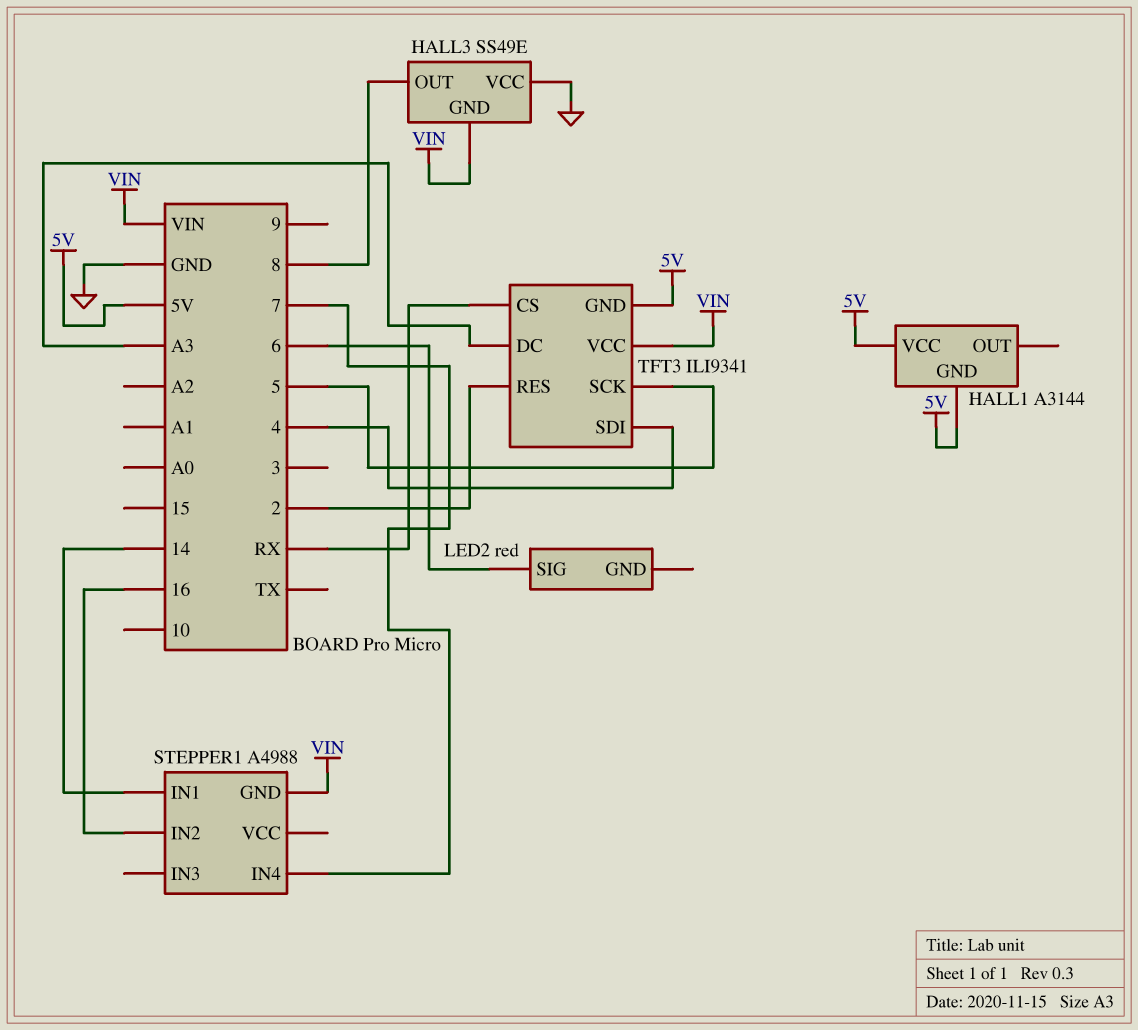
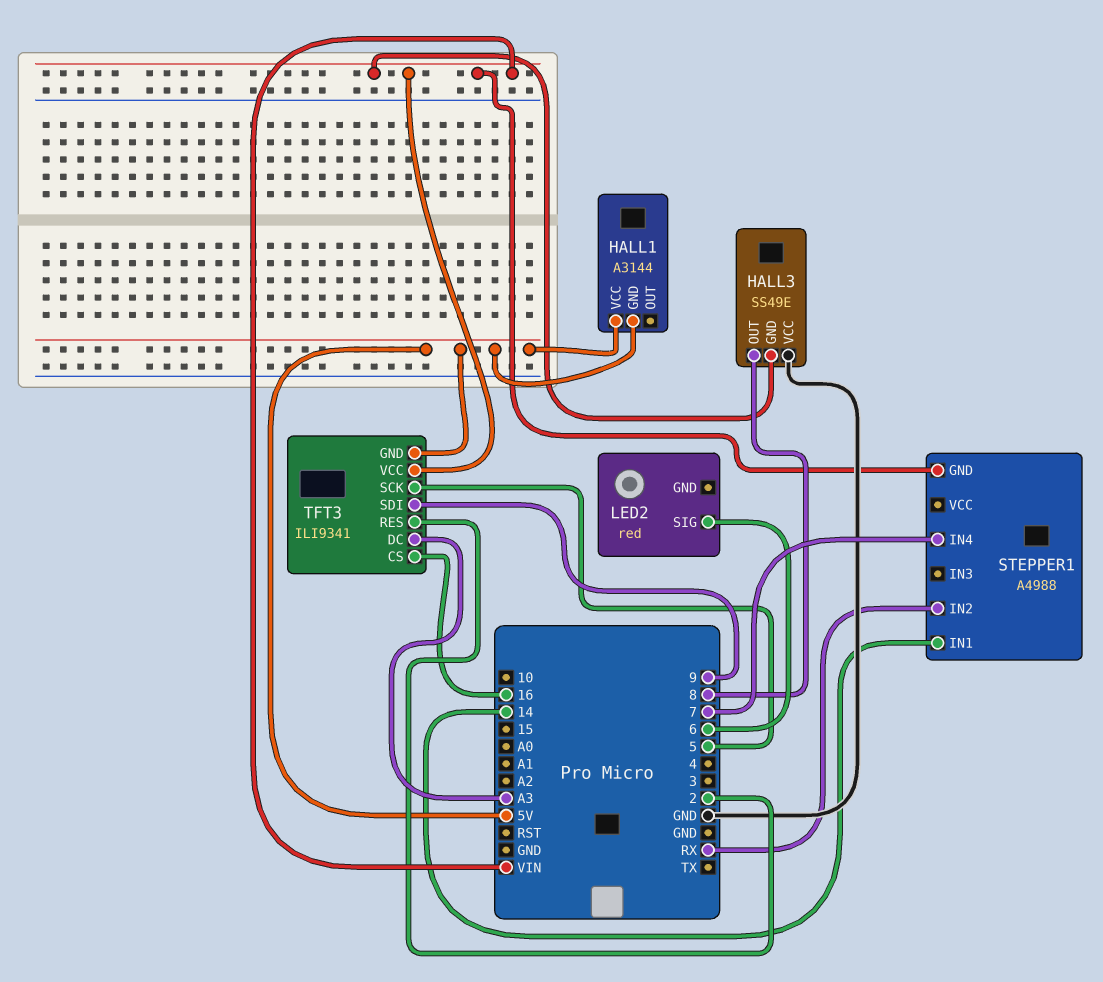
STEPPER1 pin IN2: 16 -> RX
TFT3 pin CS: RX -> 16
TFT3 pin SDI: 4 -> 9

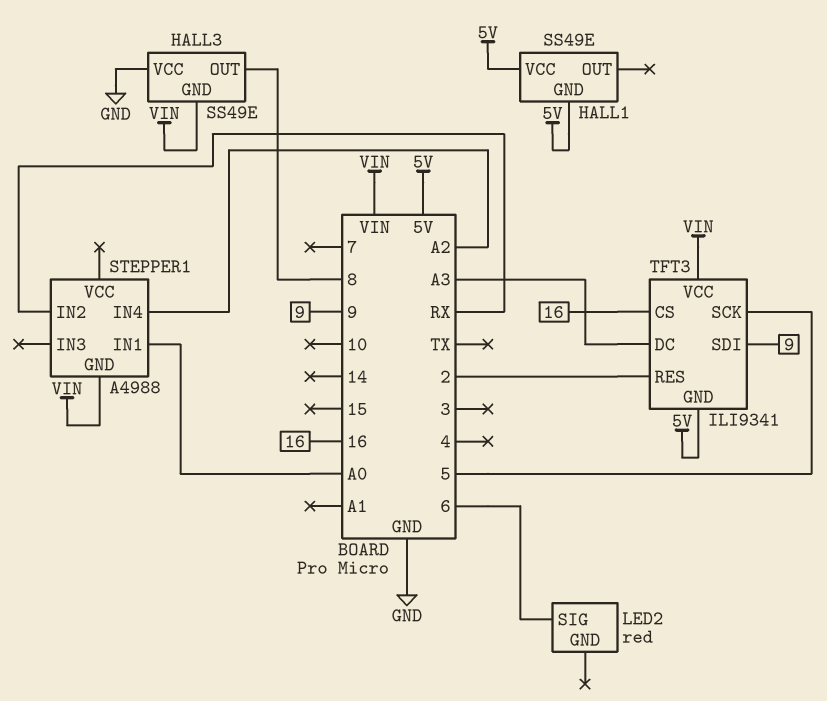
HALL1: A3144 -> SS49E
STEPPER1 pin IN1: 14 -> A0
STEPPER1 pin IN4: 7 -> A2

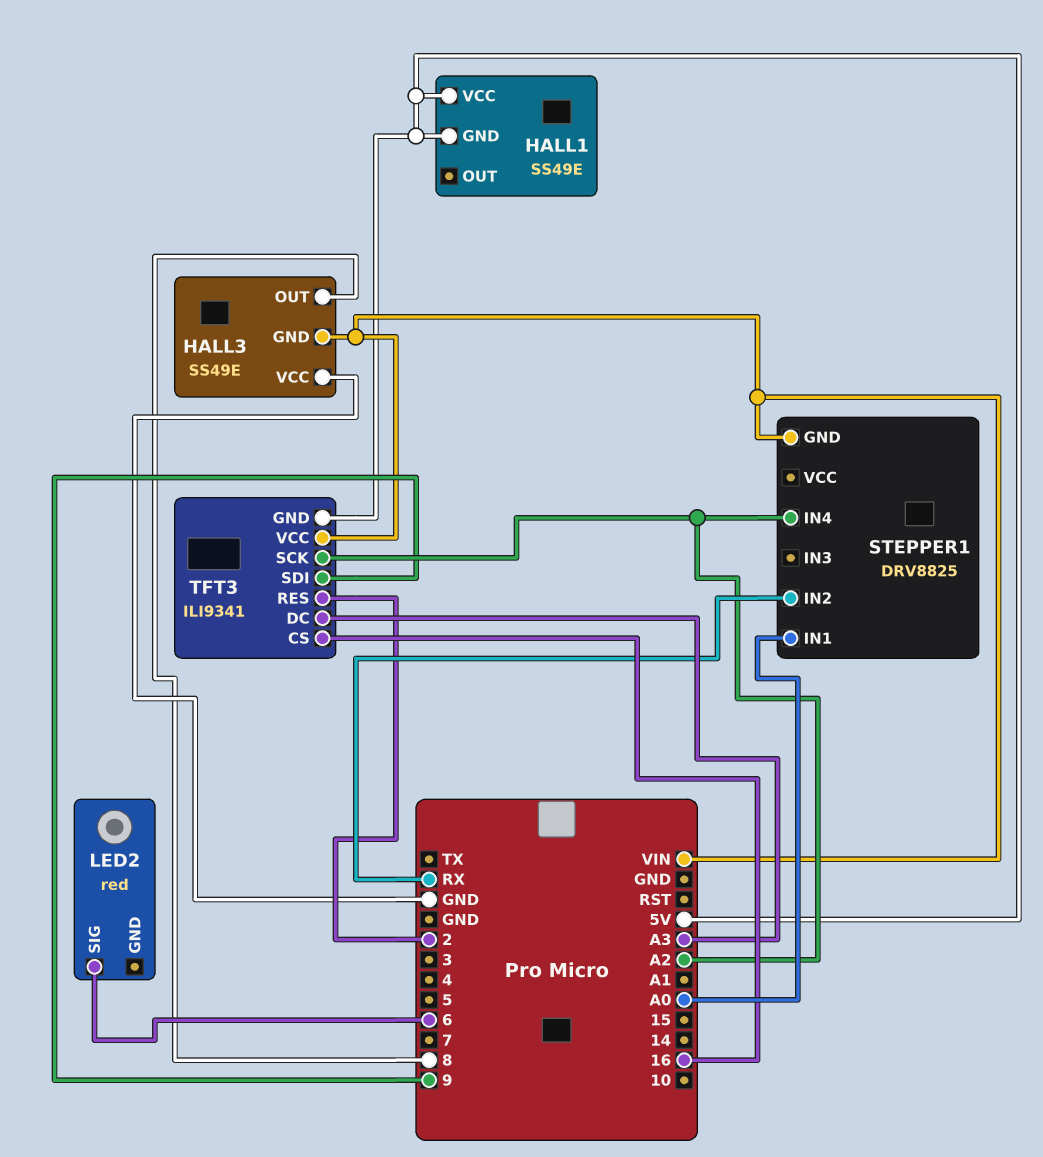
STEPPER1: A4988 -> DRV8825
TFT3 pin SCK: 5 -> A2

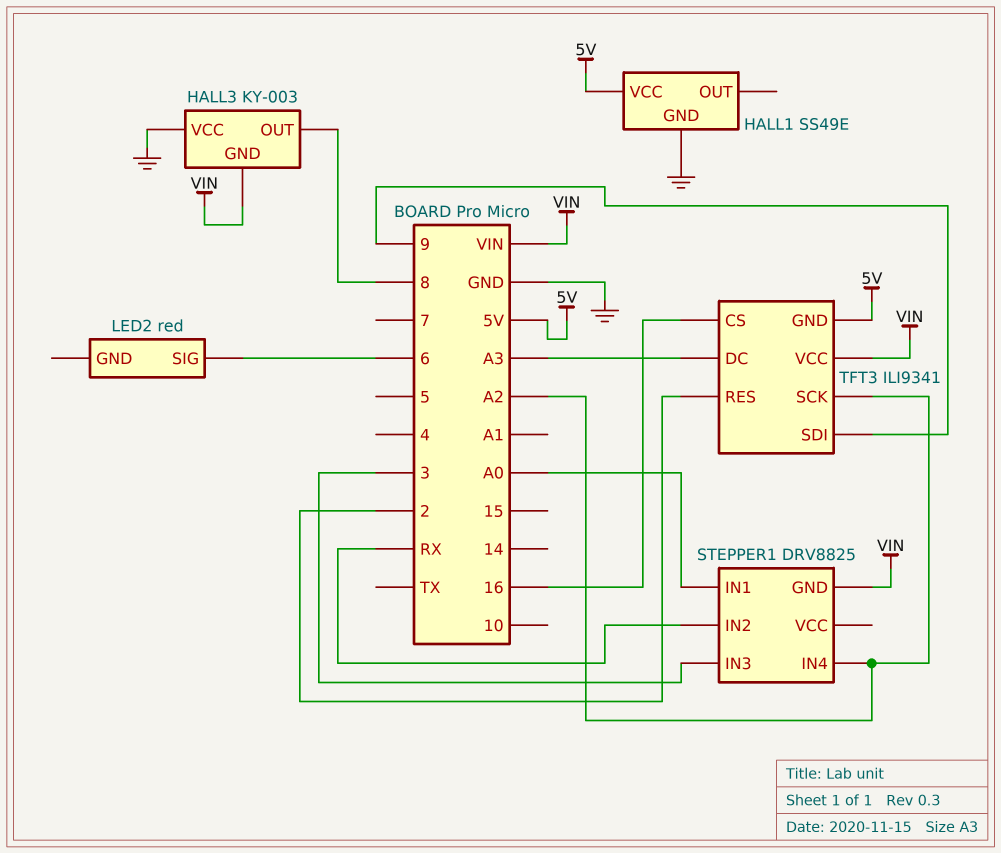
HALL1 pin GND: 5V -> GND
HALL3: SS49E -> KY-003
STEPPER1 pin IN3: none -> 3

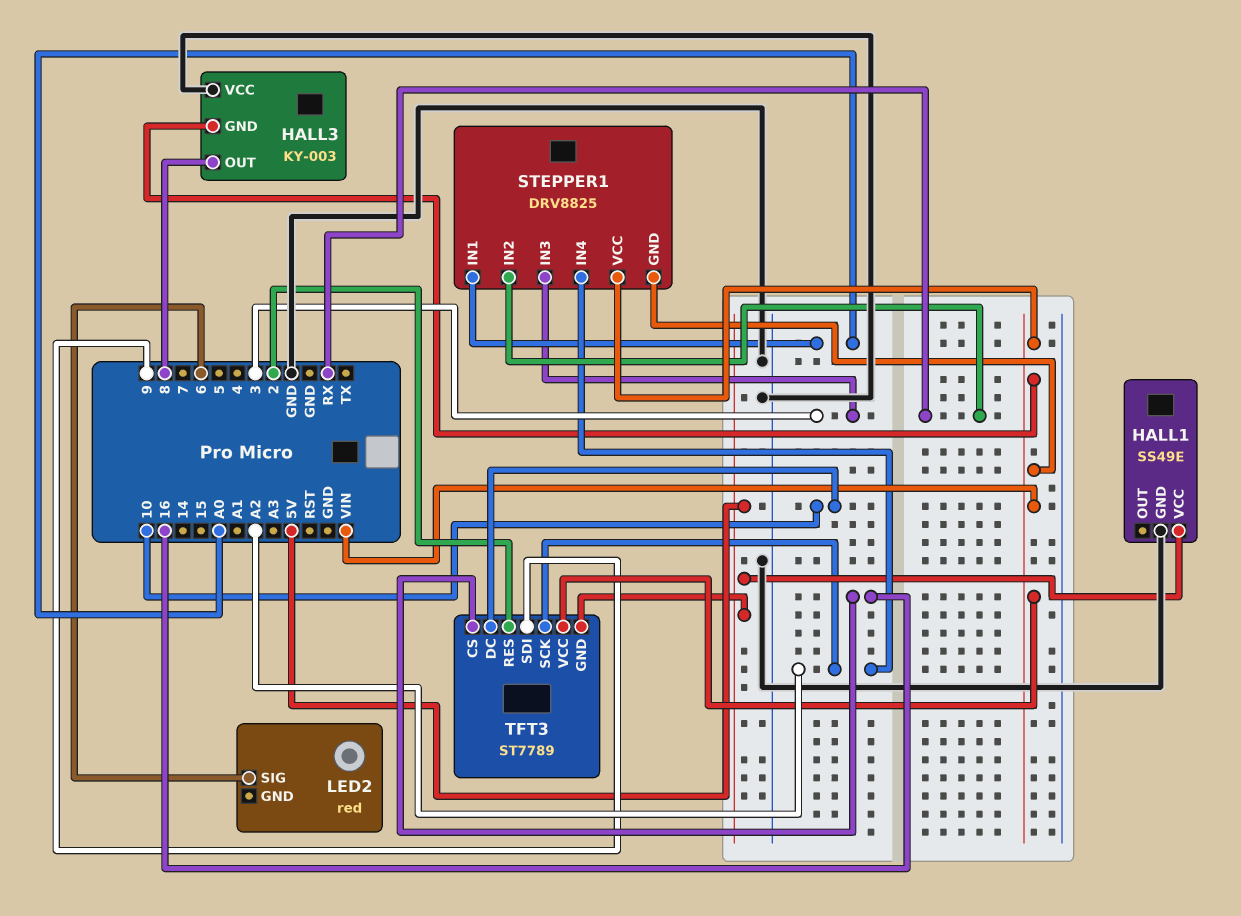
STEPPER1 pin VCC: none -> VIN
TFT3: ILI9341 -> ST7789
TFT3 pin DC: A3 -> 10

